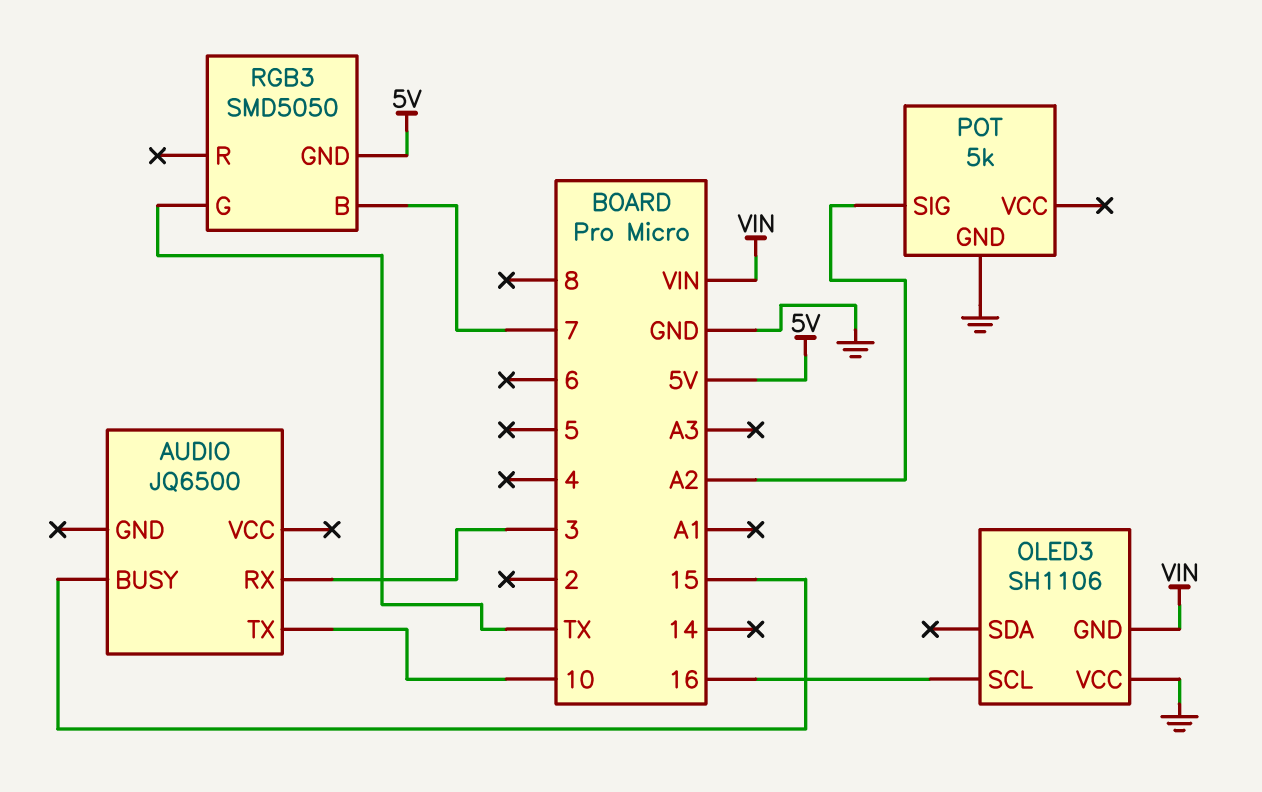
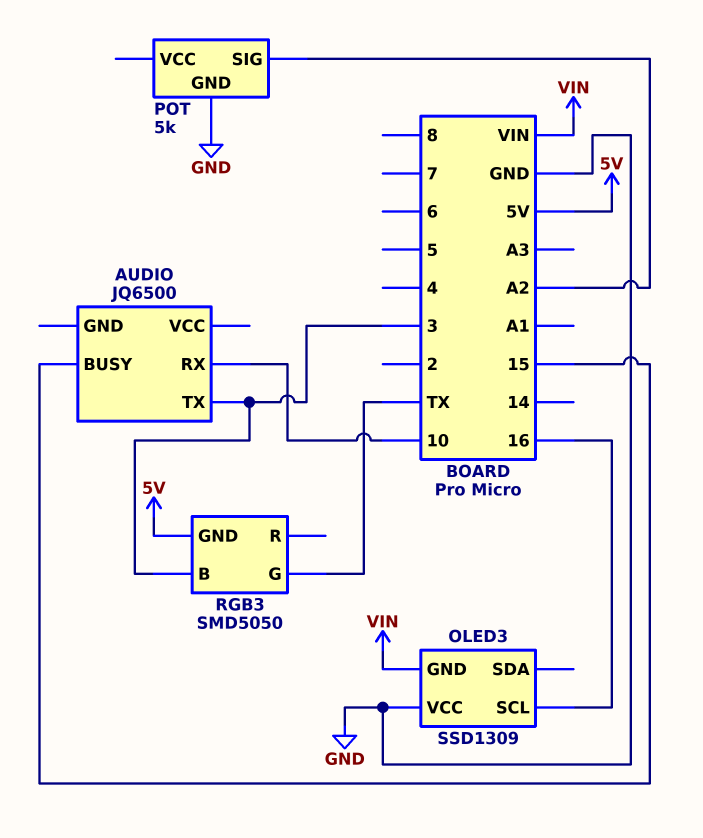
AUDIO pin RX: 3 -> 10
AUDIO pin TX: 10 -> 3
OLED3: SH1106 -> SSD1309
RGB3 pin B: 7 -> 3

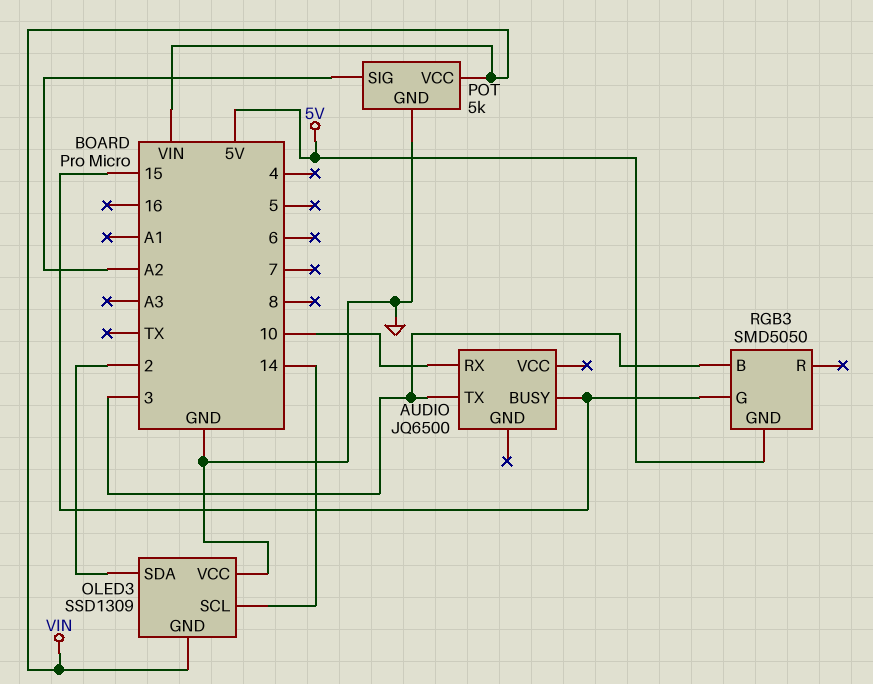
OLED3 pin SCL: 16 -> 14
OLED3 pin SDA: none -> 2
POT pin VCC: none -> VIN
RGB3 pin G: TX -> 15

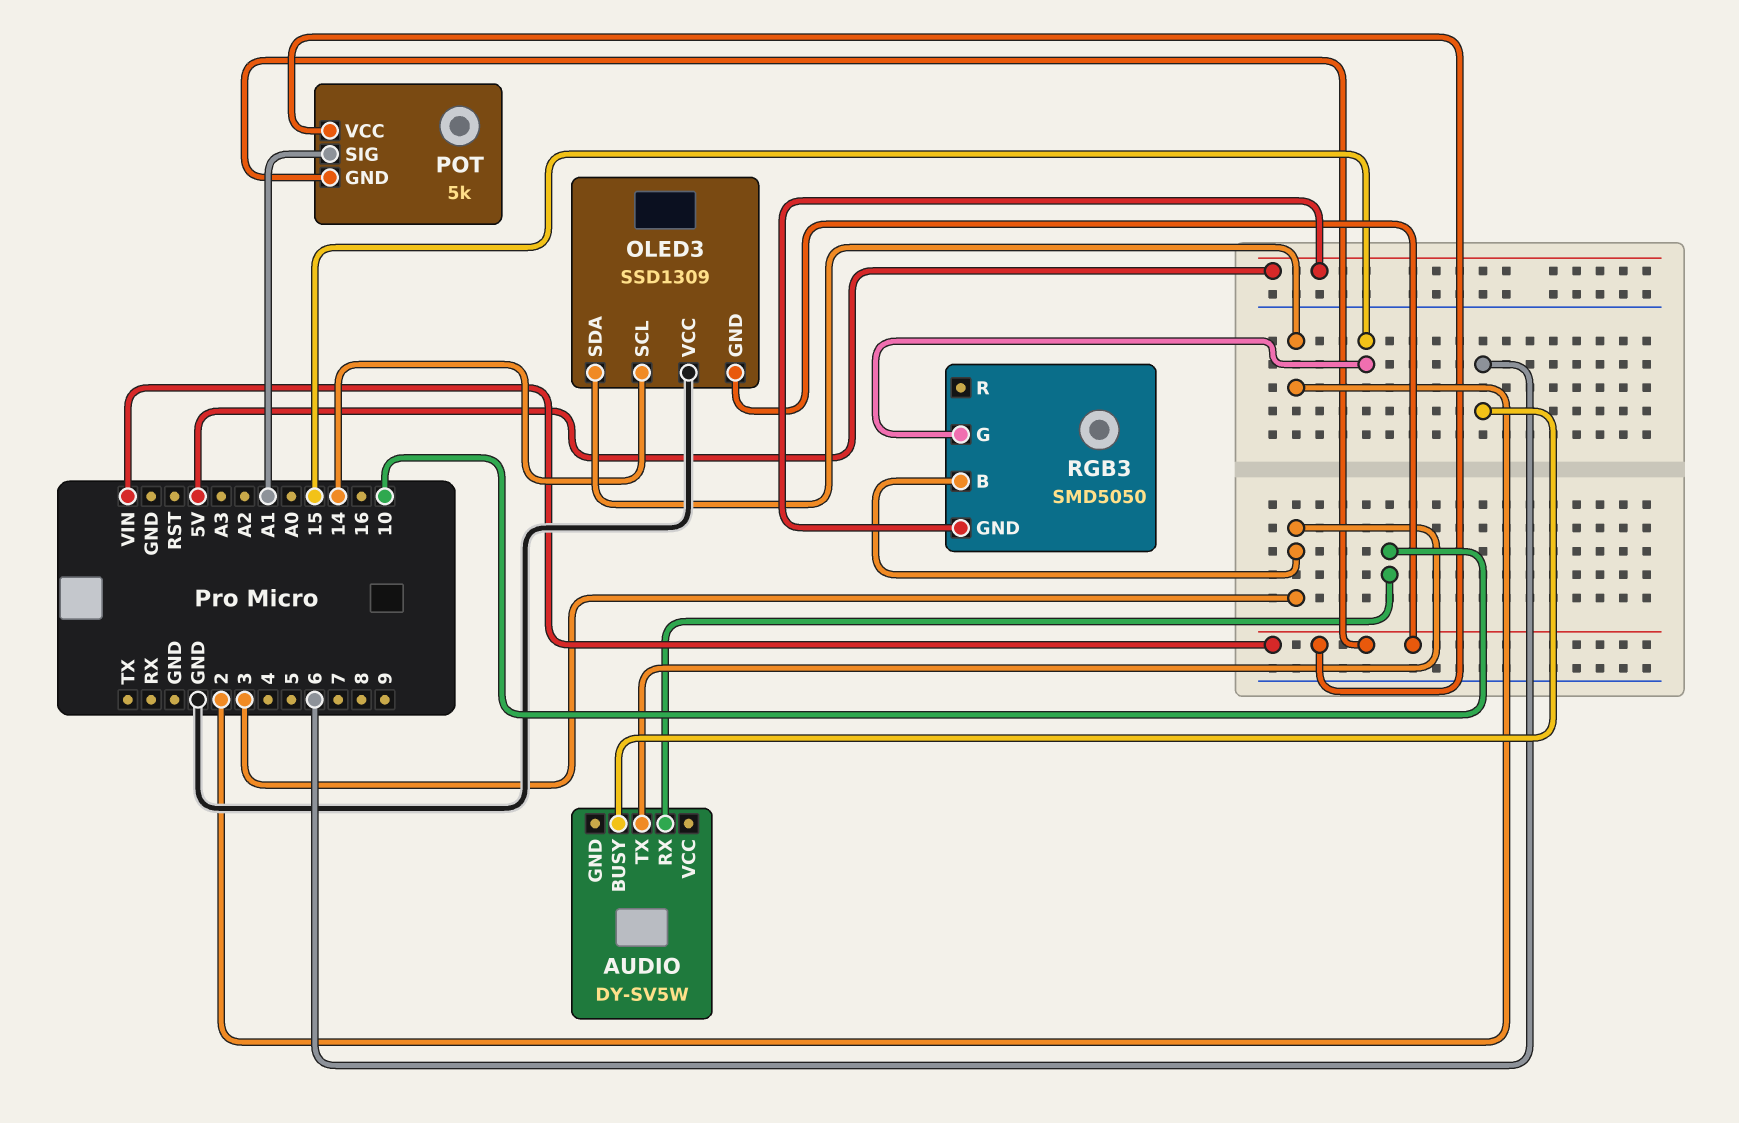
AUDIO: JQ6500 -> DY-SV5W
AUDIO pin BUSY: 15 -> 6
POT pin GND: GND -> VIN
POT pin SIG: A2 -> A1

